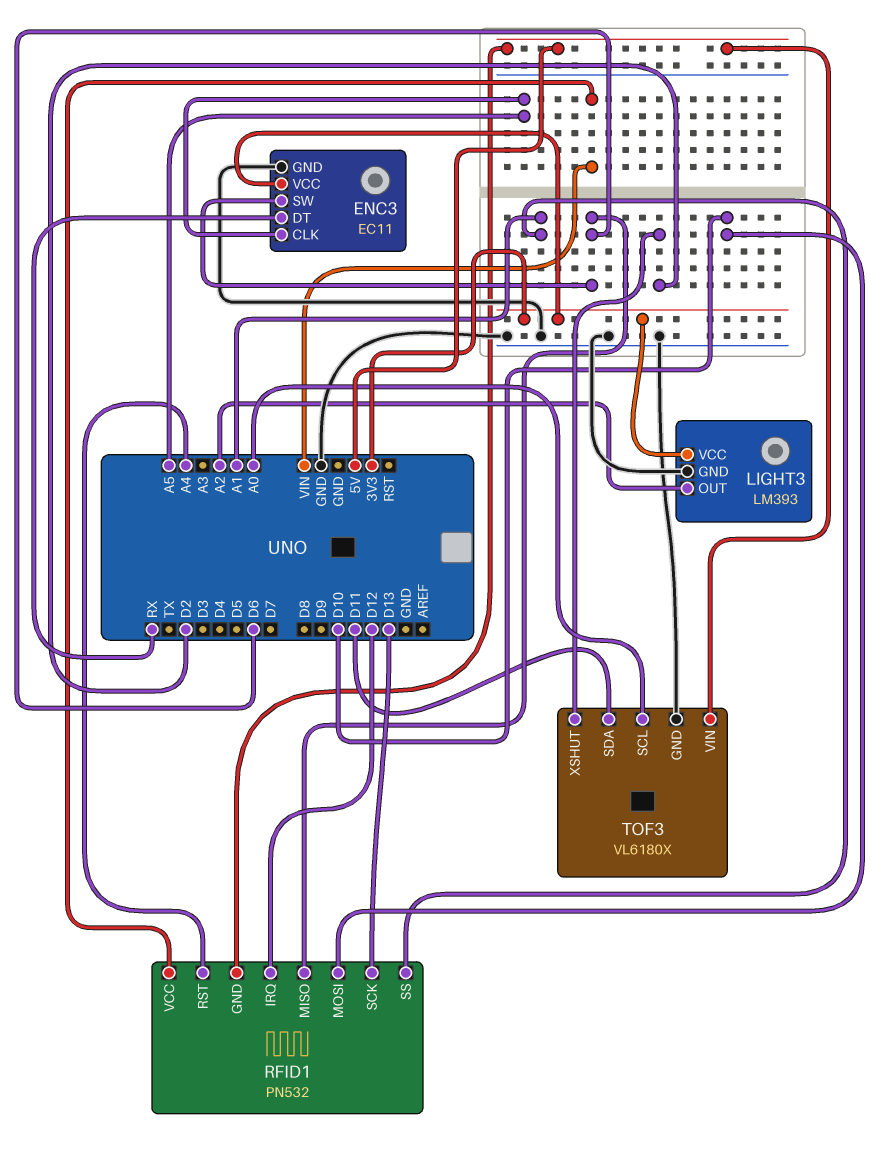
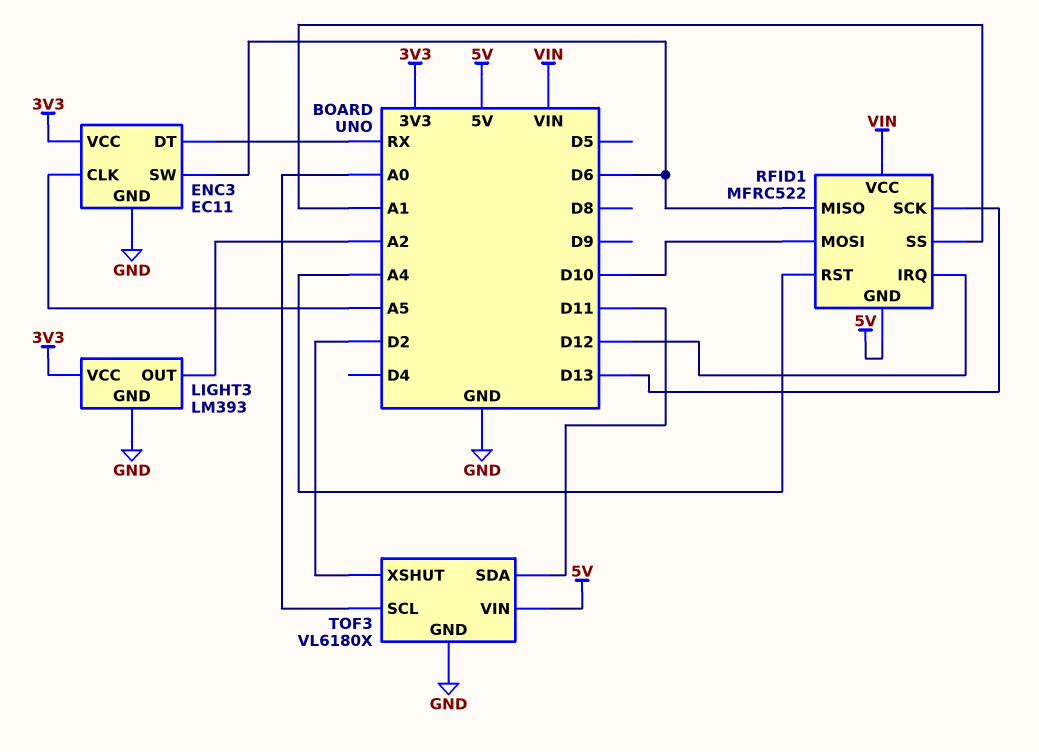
RFID1: PN532 -> MFRC522

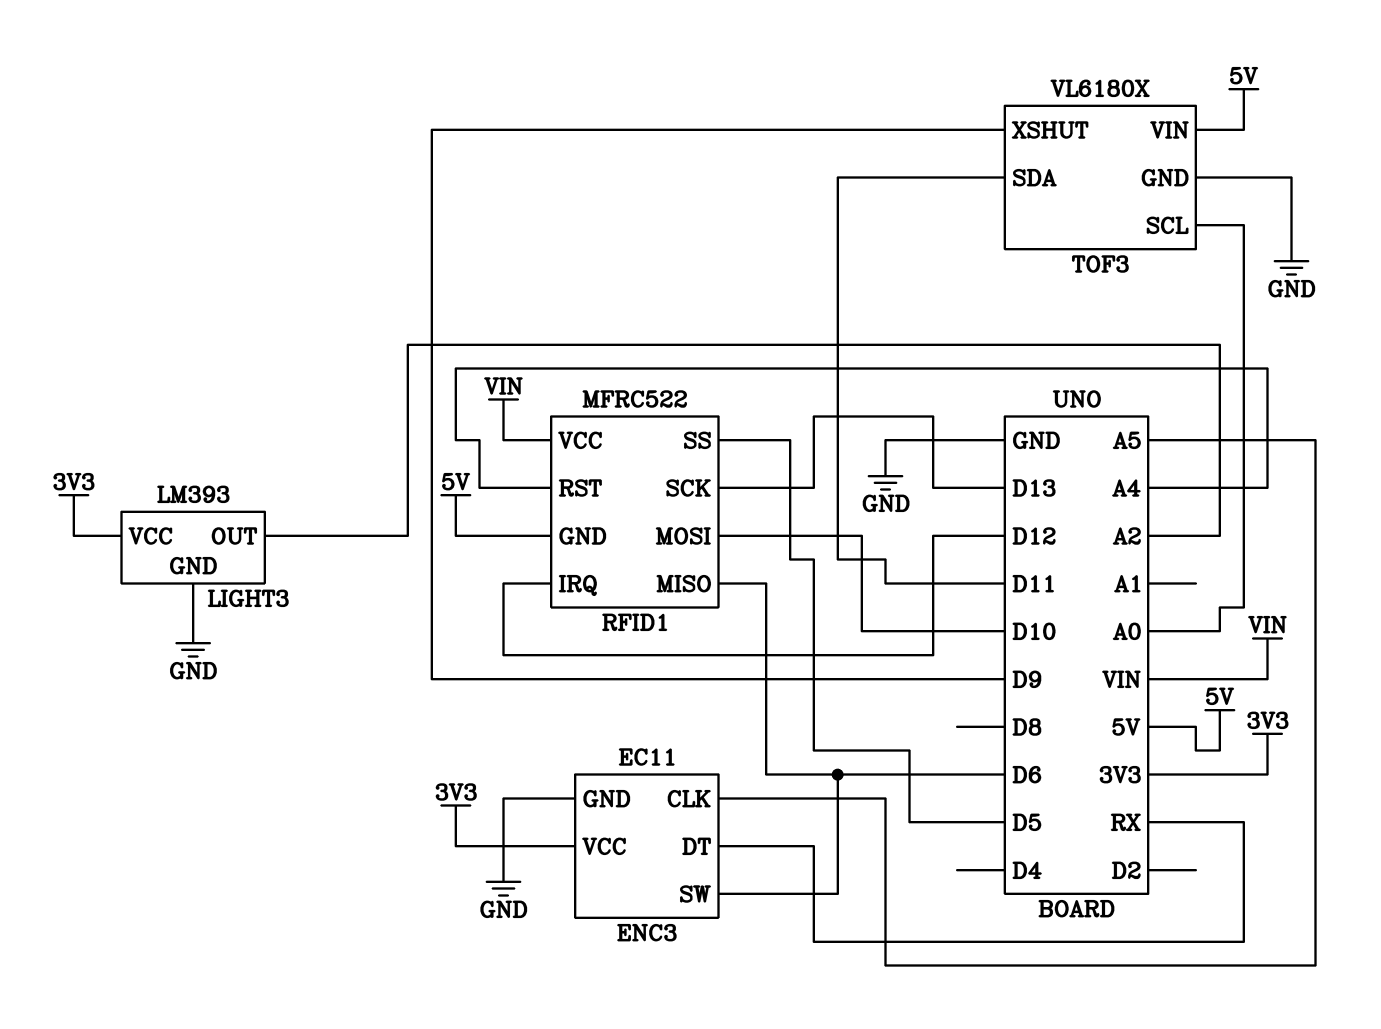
RFID1 pin SS: A1 -> D5
TOF3 pin XSHUT: D2 -> D9

